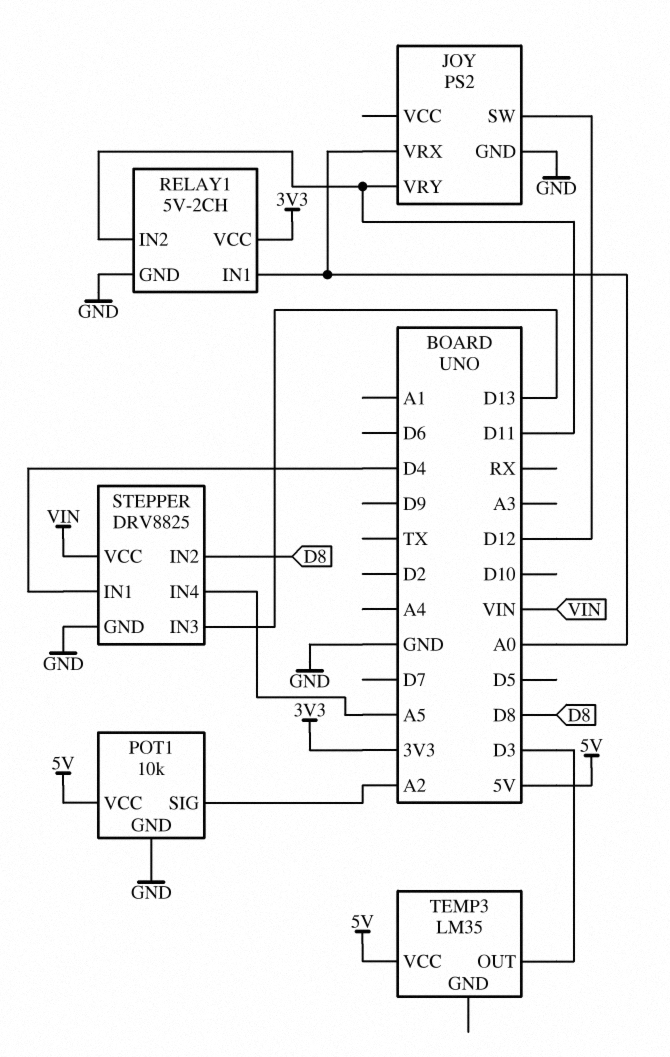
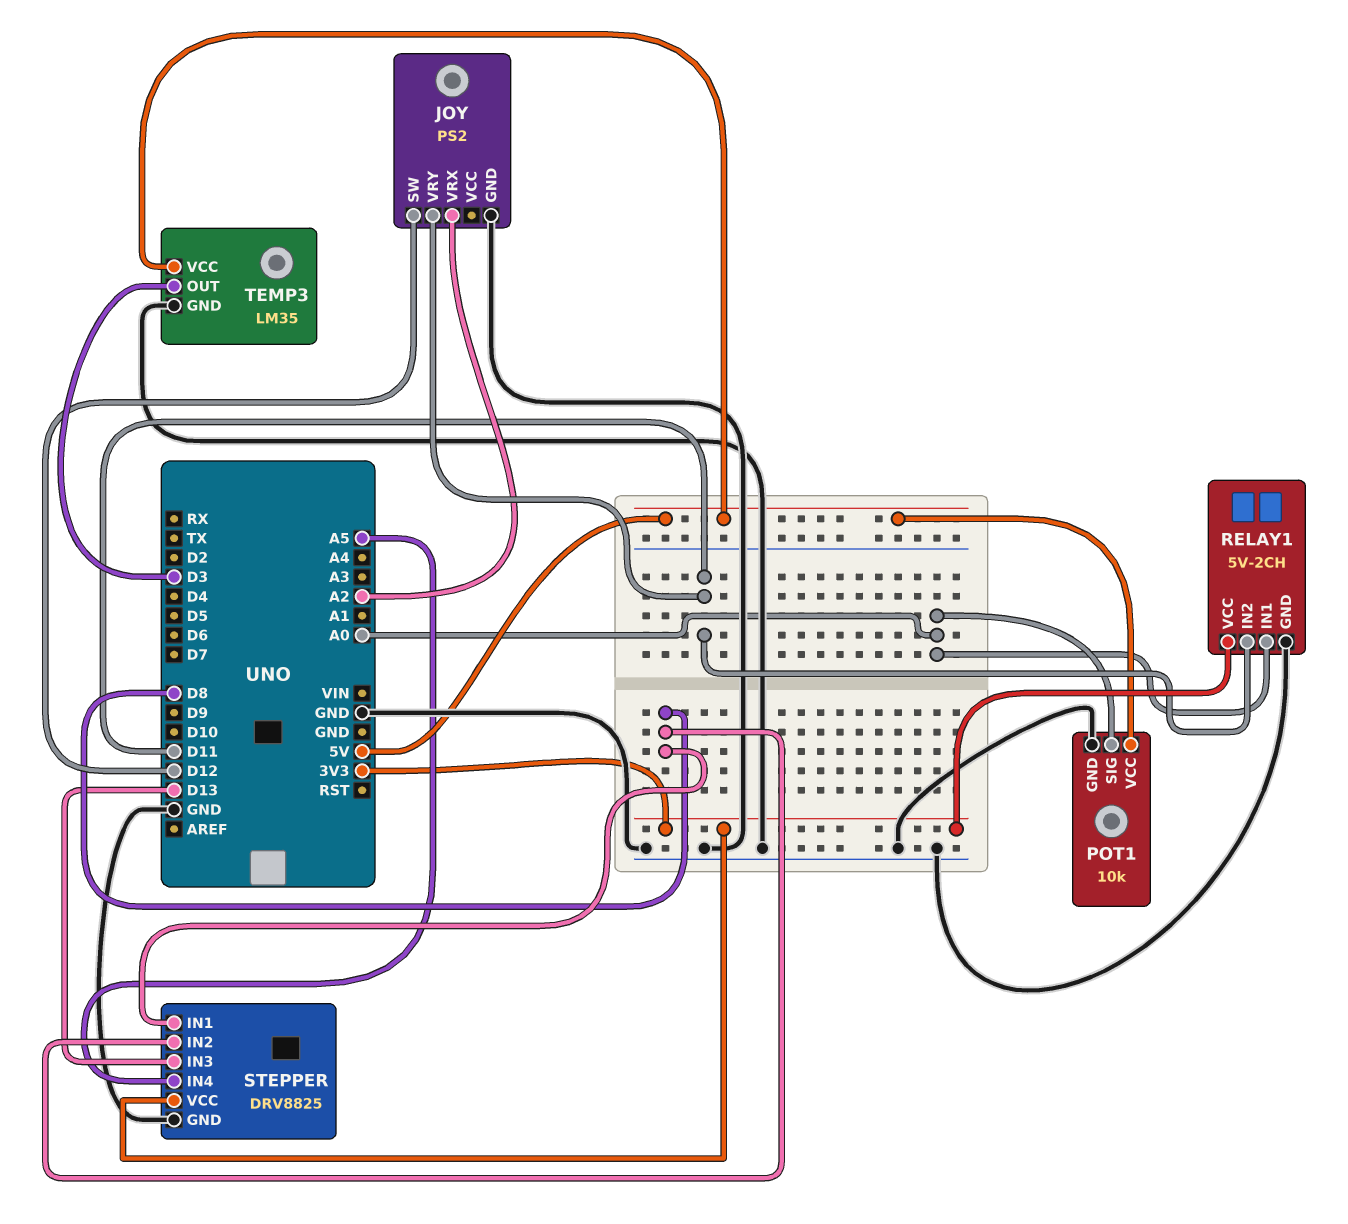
JOY pin VRX: A0 -> A2
POT1 pin SIG: A2 -> A0
STEPPER pin IN1: D4 -> D8
STEPPER pin VCC: VIN -> 3V3
TEMP3 pin GND: none -> GND

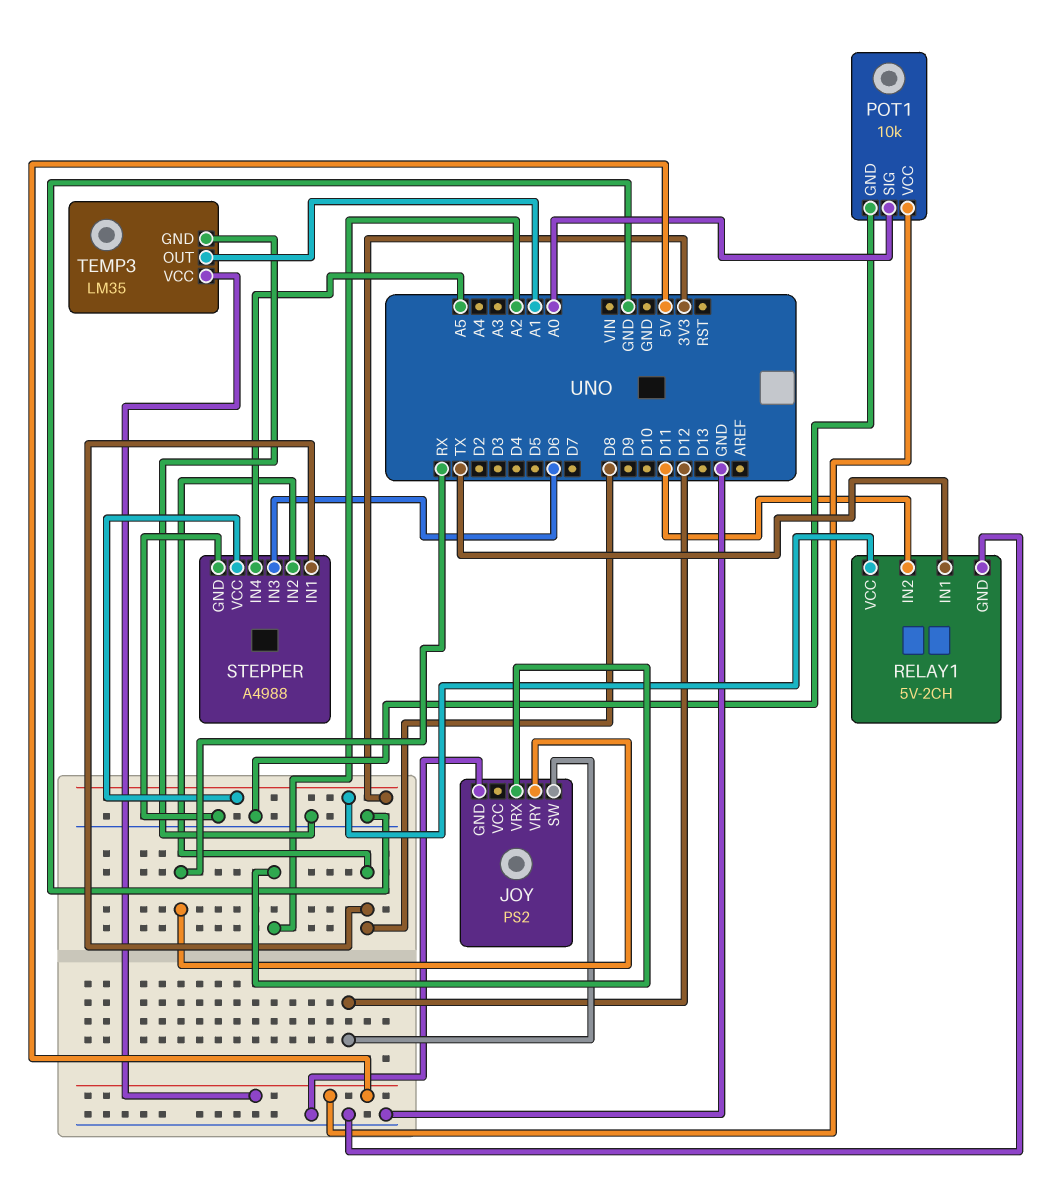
JOY pin VRY: D11 -> RX
RELAY1 pin IN1: A0 -> TX
STEPPER: DRV8825 -> A4988
STEPPER pin IN3: D13 -> D6
TEMP3 pin OUT: D3 -> A1

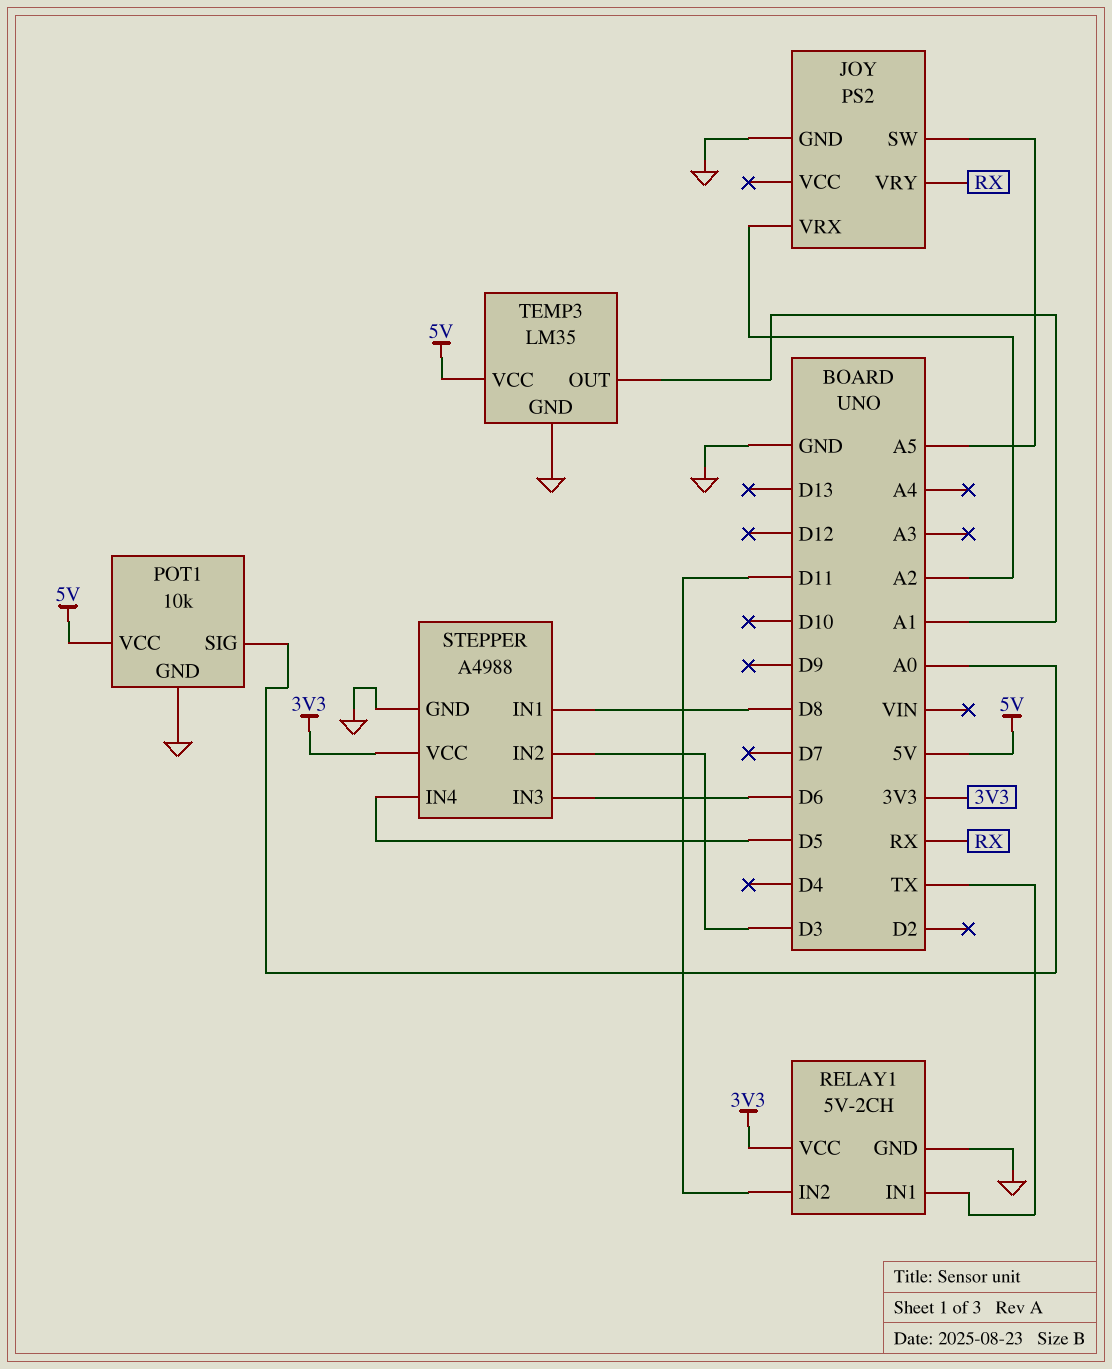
JOY pin SW: D12 -> A5
STEPPER pin IN2: D8 -> D3
STEPPER pin IN4: A5 -> D5

